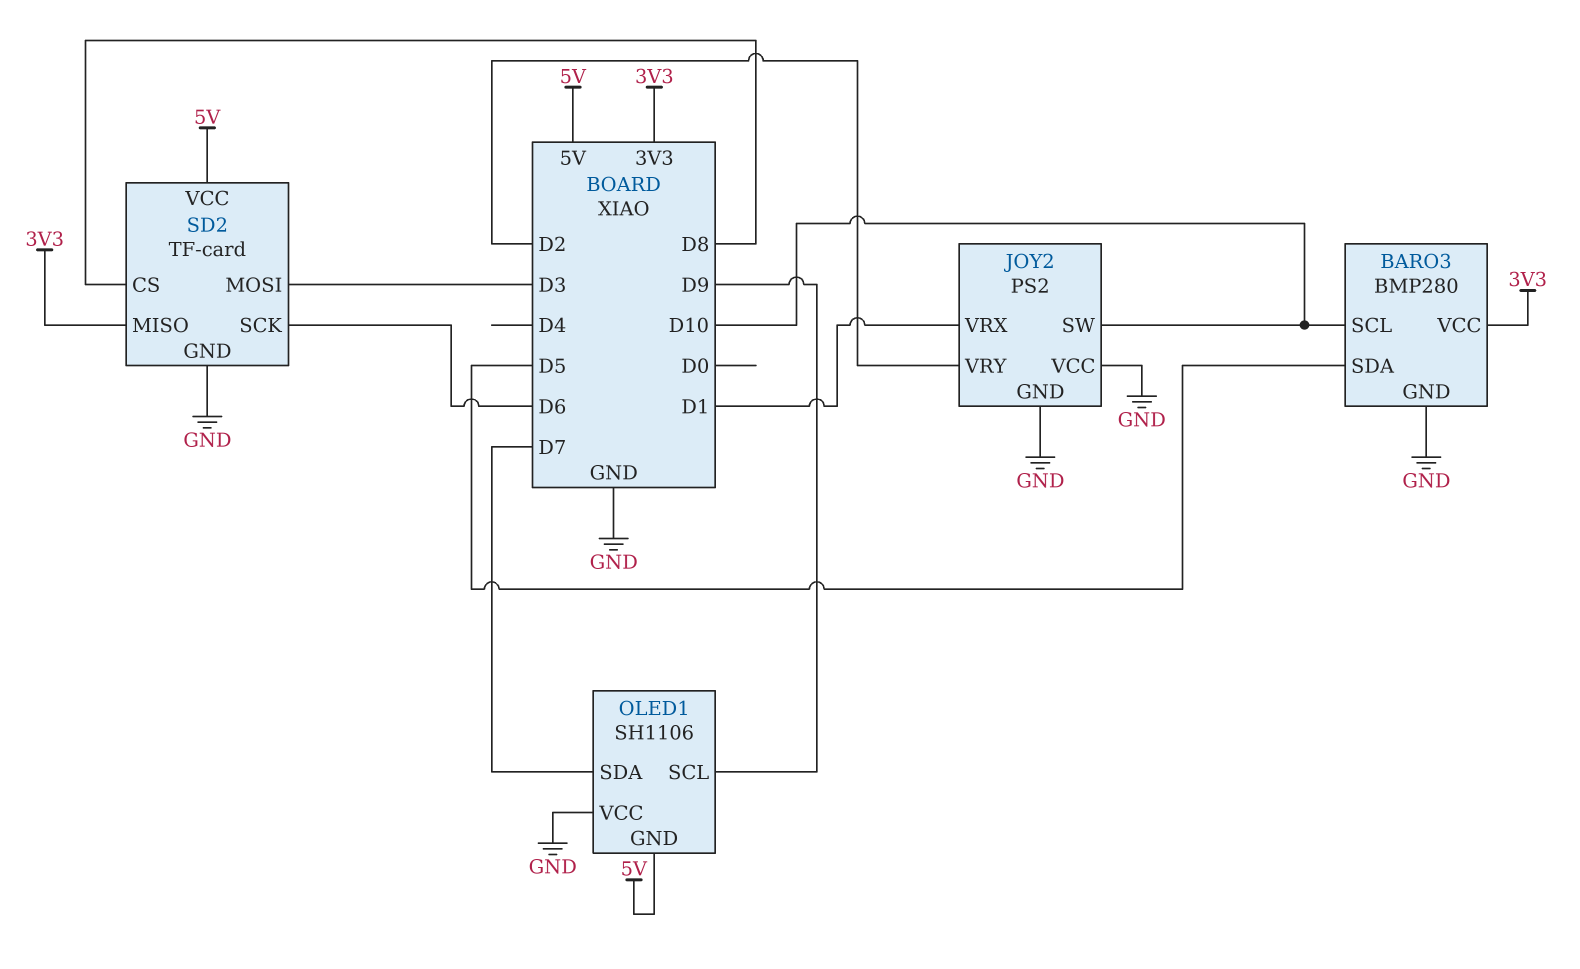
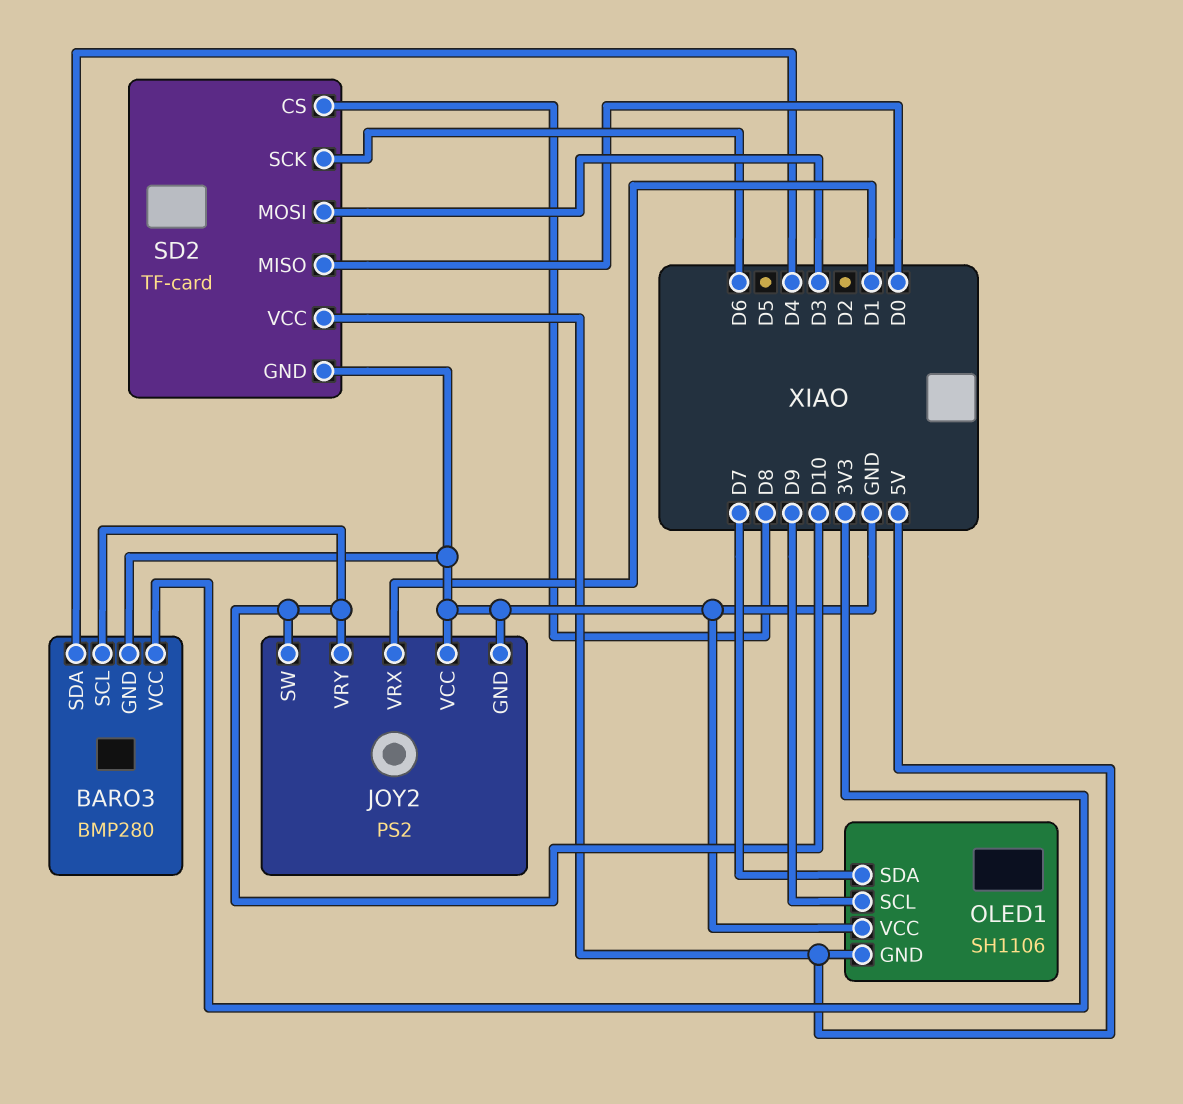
BARO3 pin SDA: D5 -> D4
JOY2 pin VRY: D2 -> D10
SD2 pin MISO: 3V3 -> D0

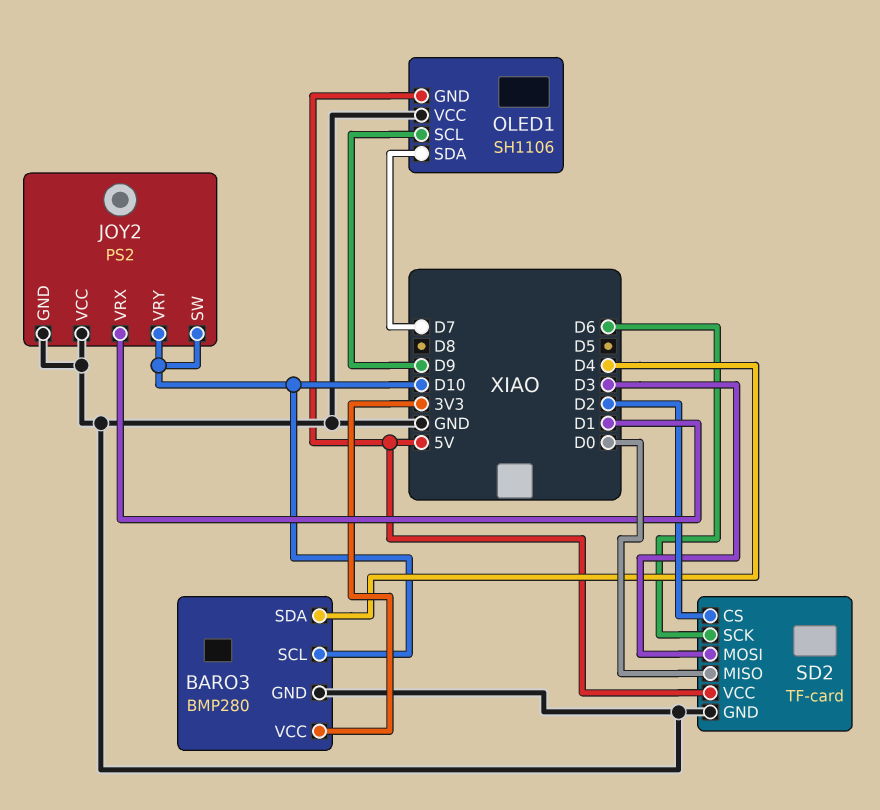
SD2 pin CS: D8 -> D2

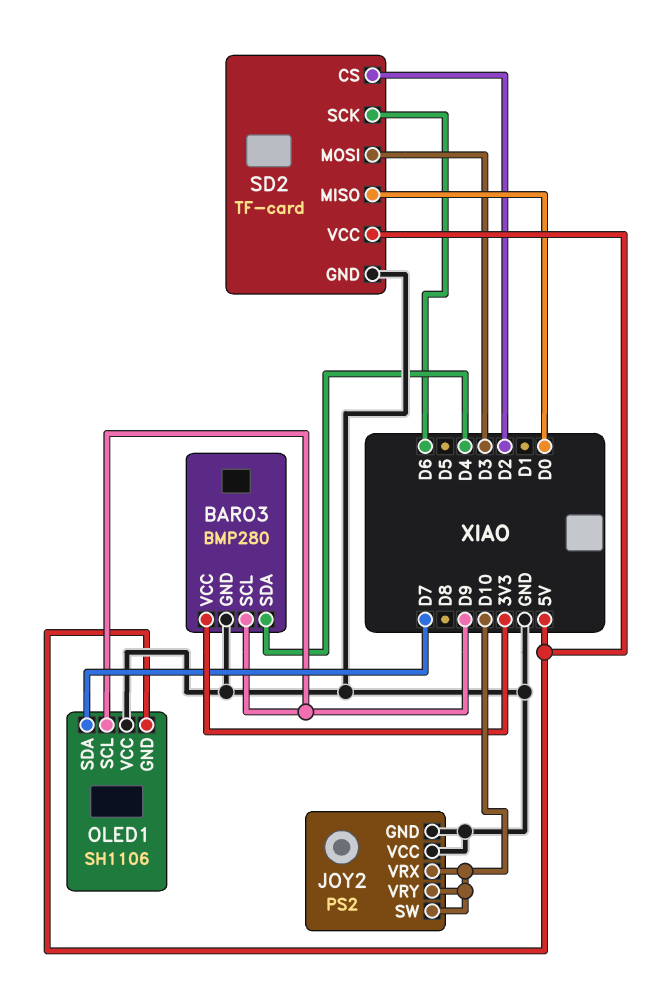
BARO3 pin SCL: D10 -> D9
JOY2 pin VRX: D1 -> D10

